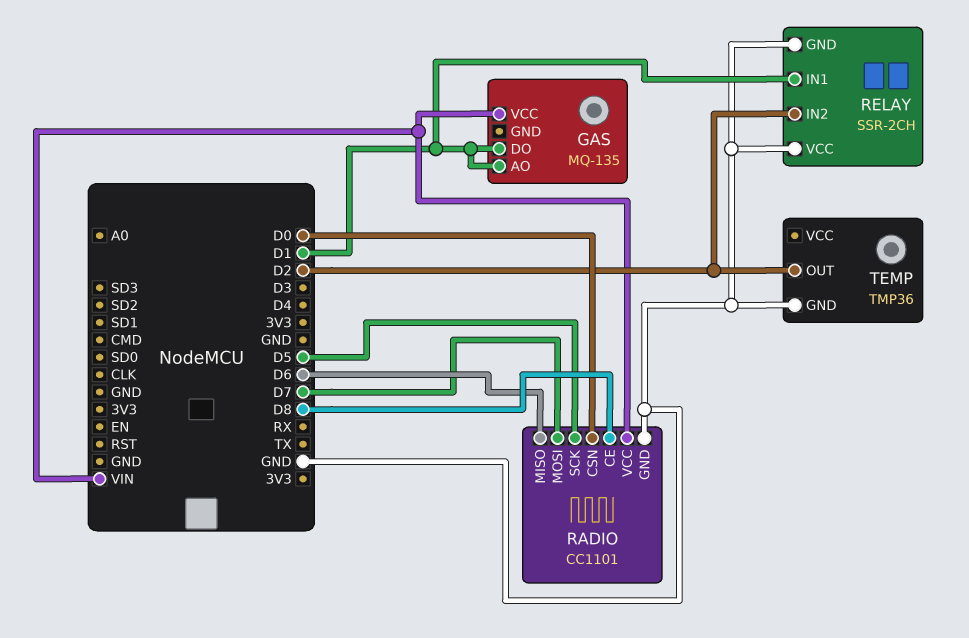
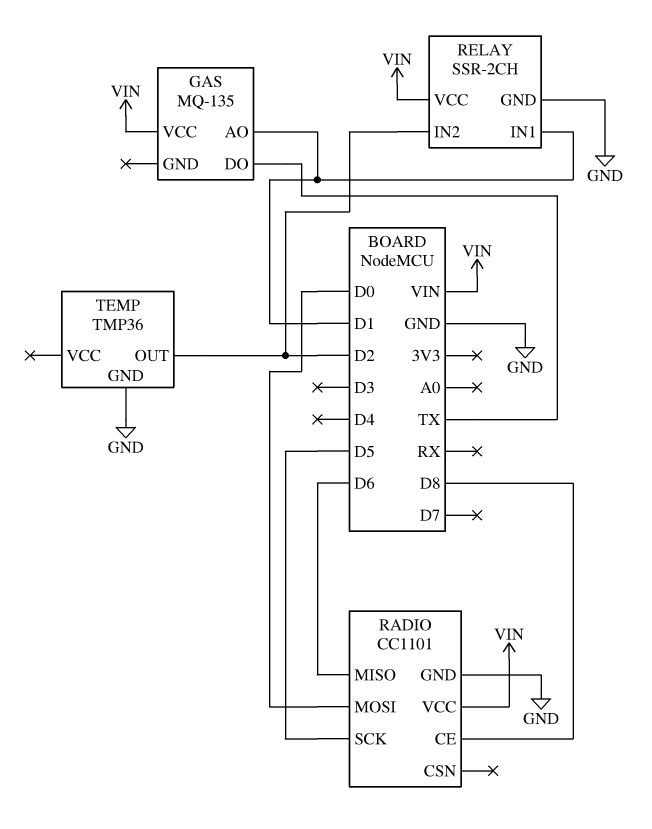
GAS pin DO: D1 -> TX
RADIO pin CSN: D0 -> none
RADIO pin MOSI: D7 -> D0
RELAY pin VCC: GND -> VIN

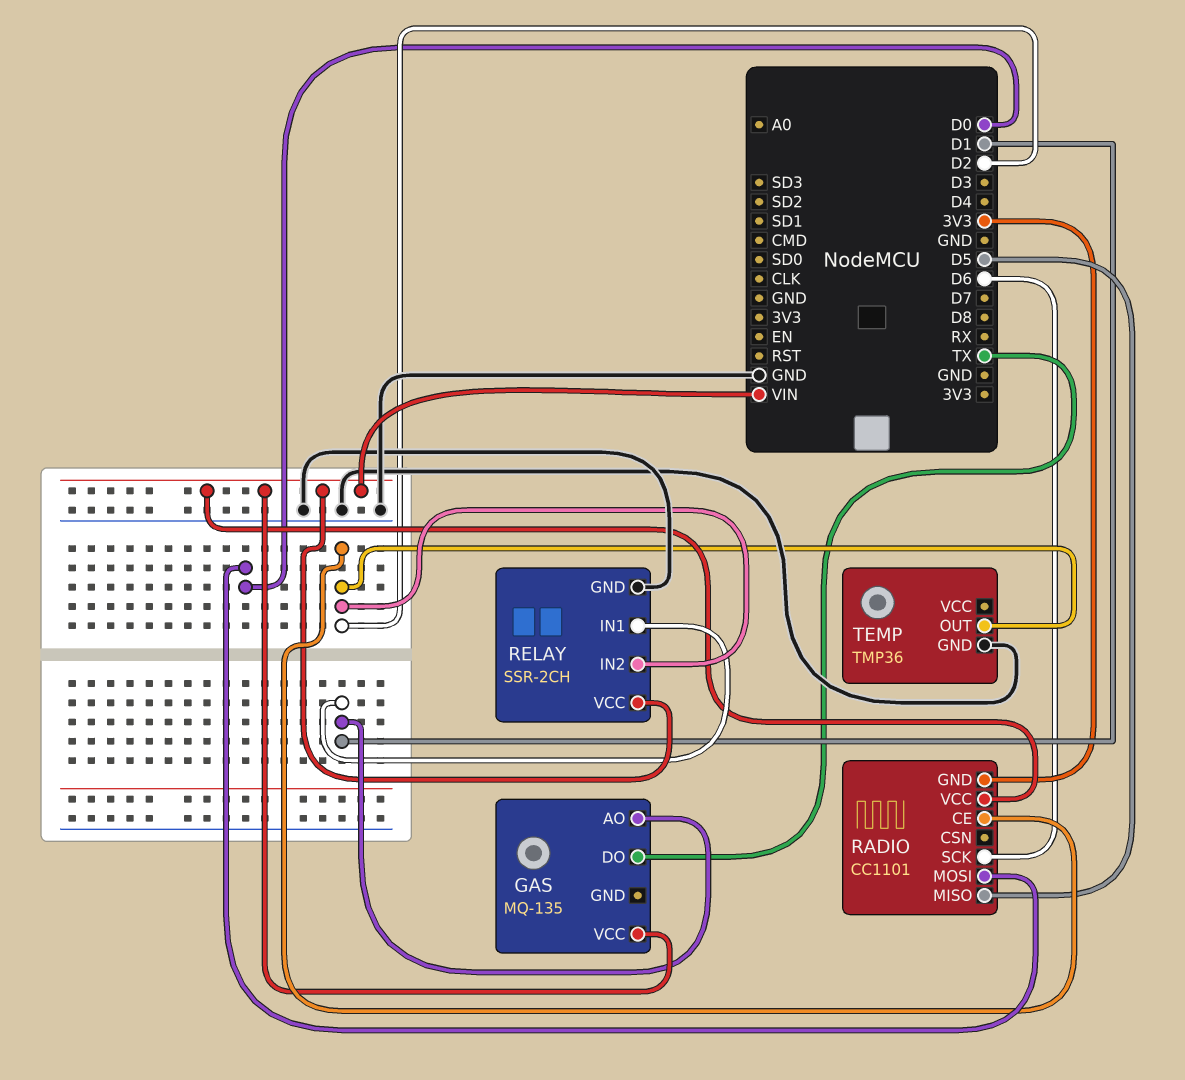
RADIO pin CE: D8 -> D2
RADIO pin GND: GND -> 3V3
RADIO pin MISO: D6 -> D5
RADIO pin SCK: D5 -> D6

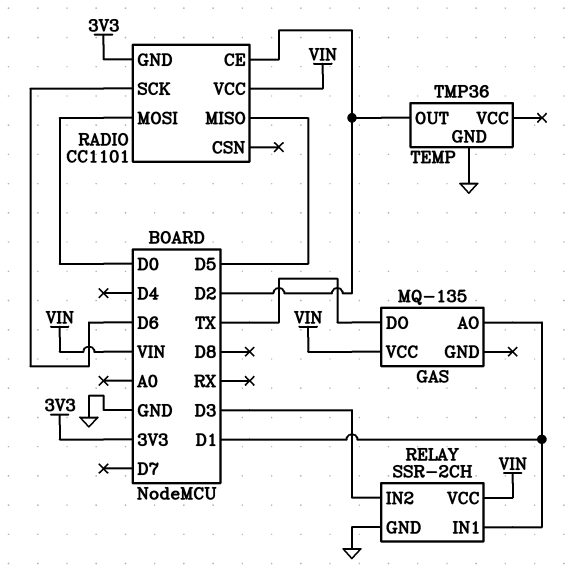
RELAY pin IN2: D2 -> D3

